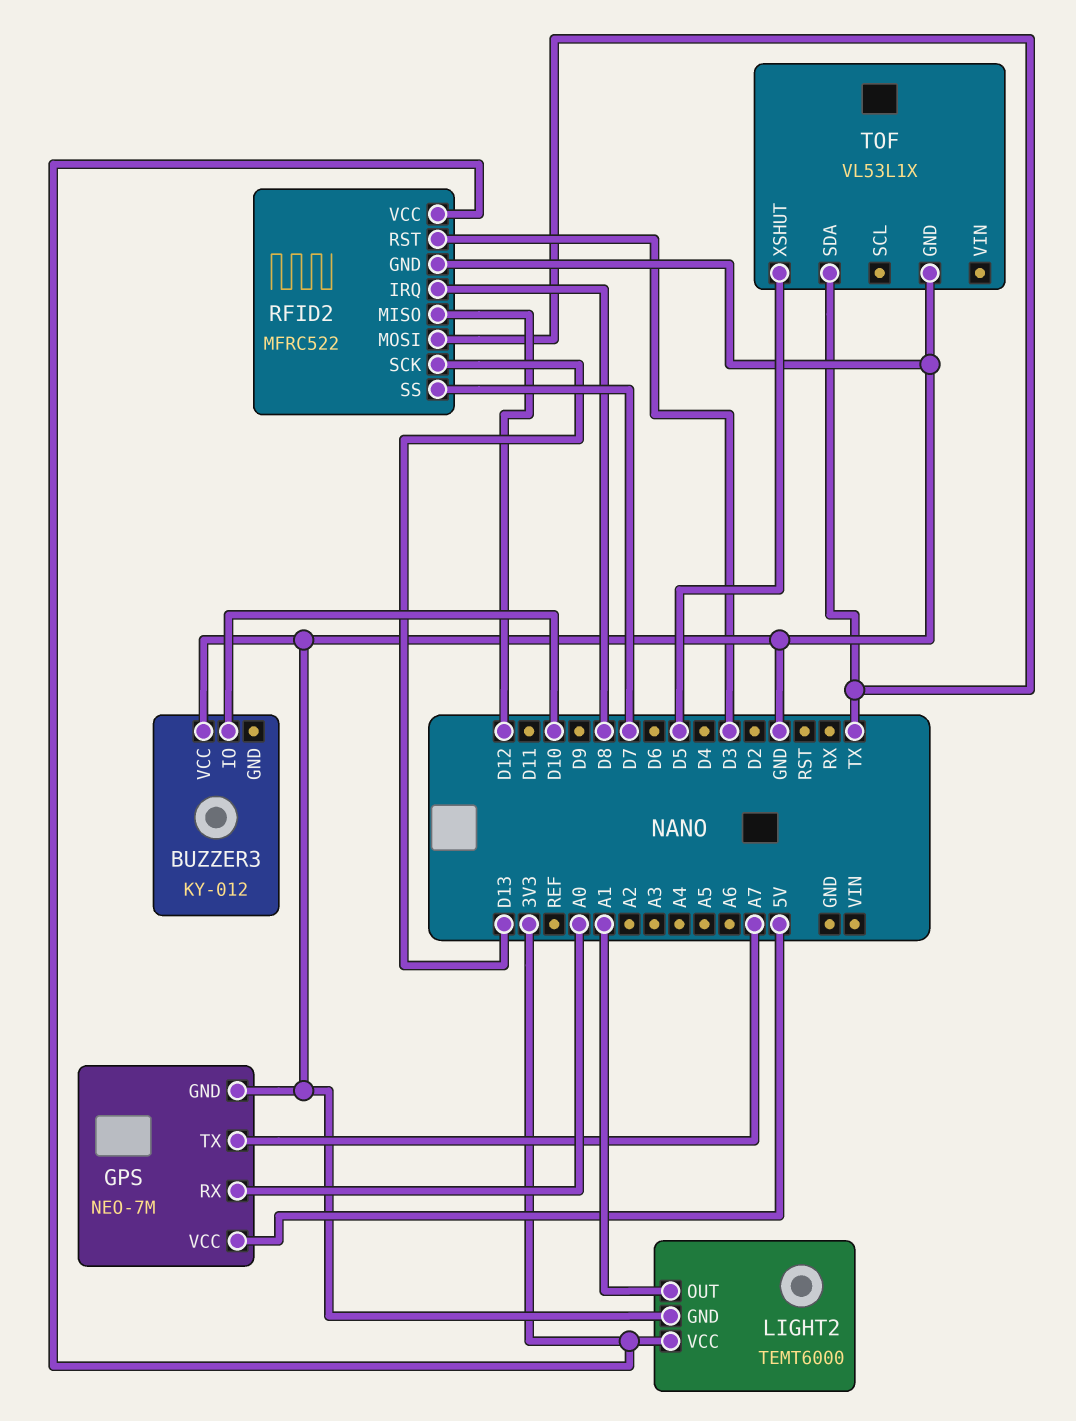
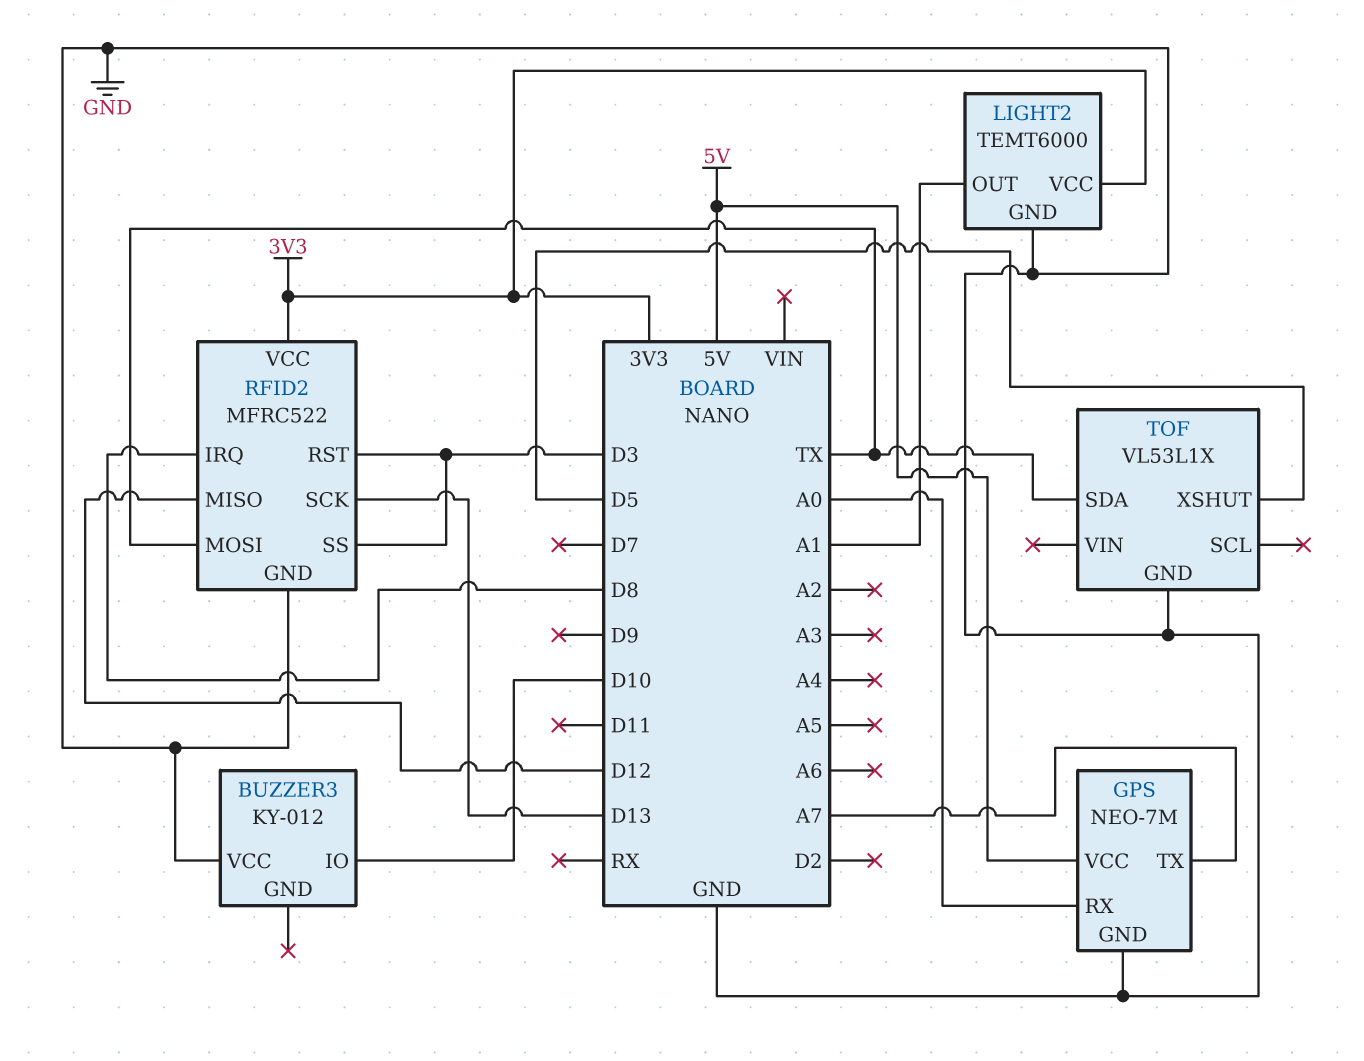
RFID2 pin SS: D7 -> D3

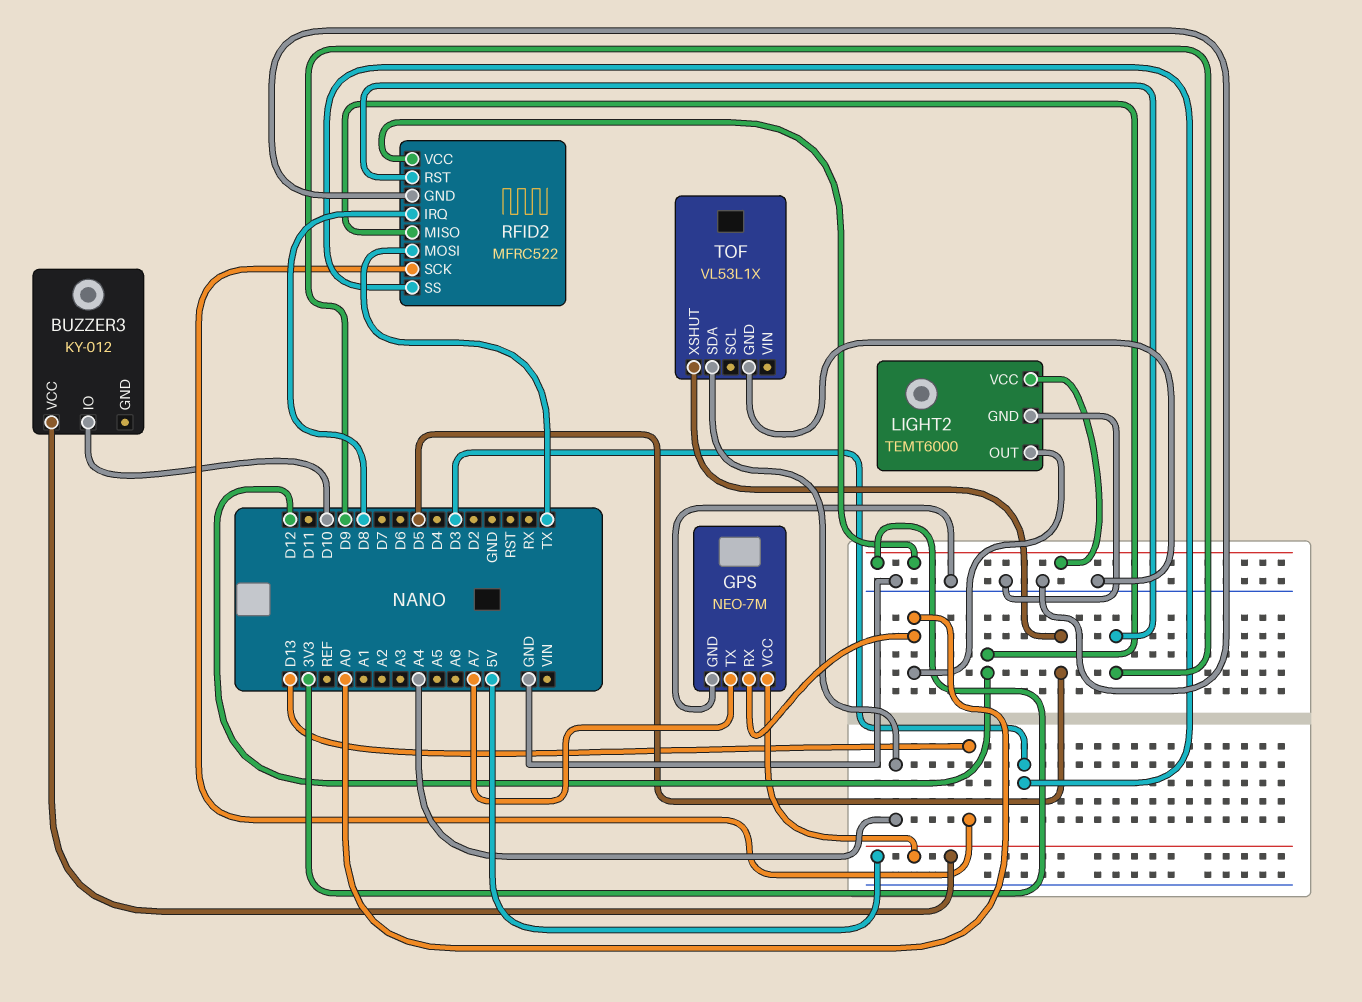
BUZZER3 pin VCC: GND -> 5V
LIGHT2 pin OUT: A1 -> A0
RFID2 pin RST: D3 -> D9
TOF pin SDA: TX -> A4

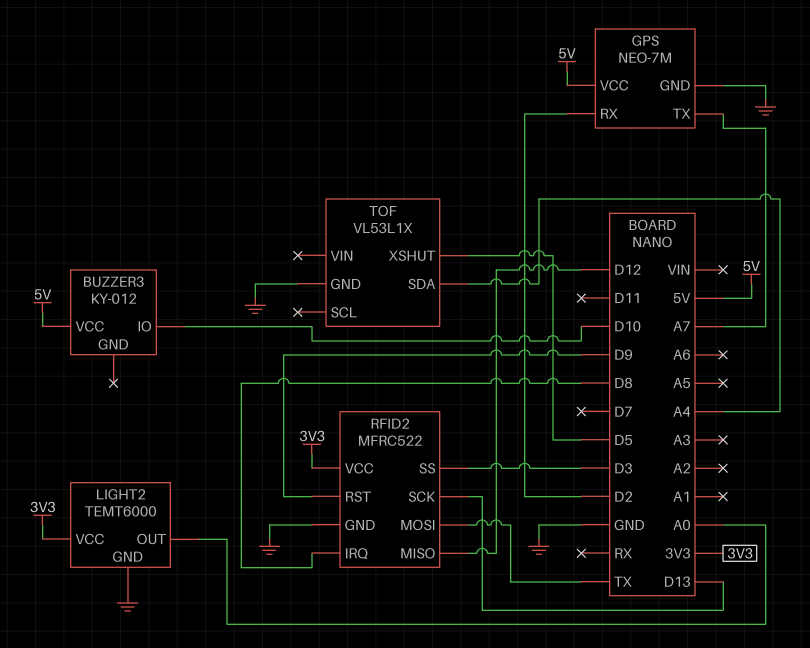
GPS pin RX: A0 -> D2

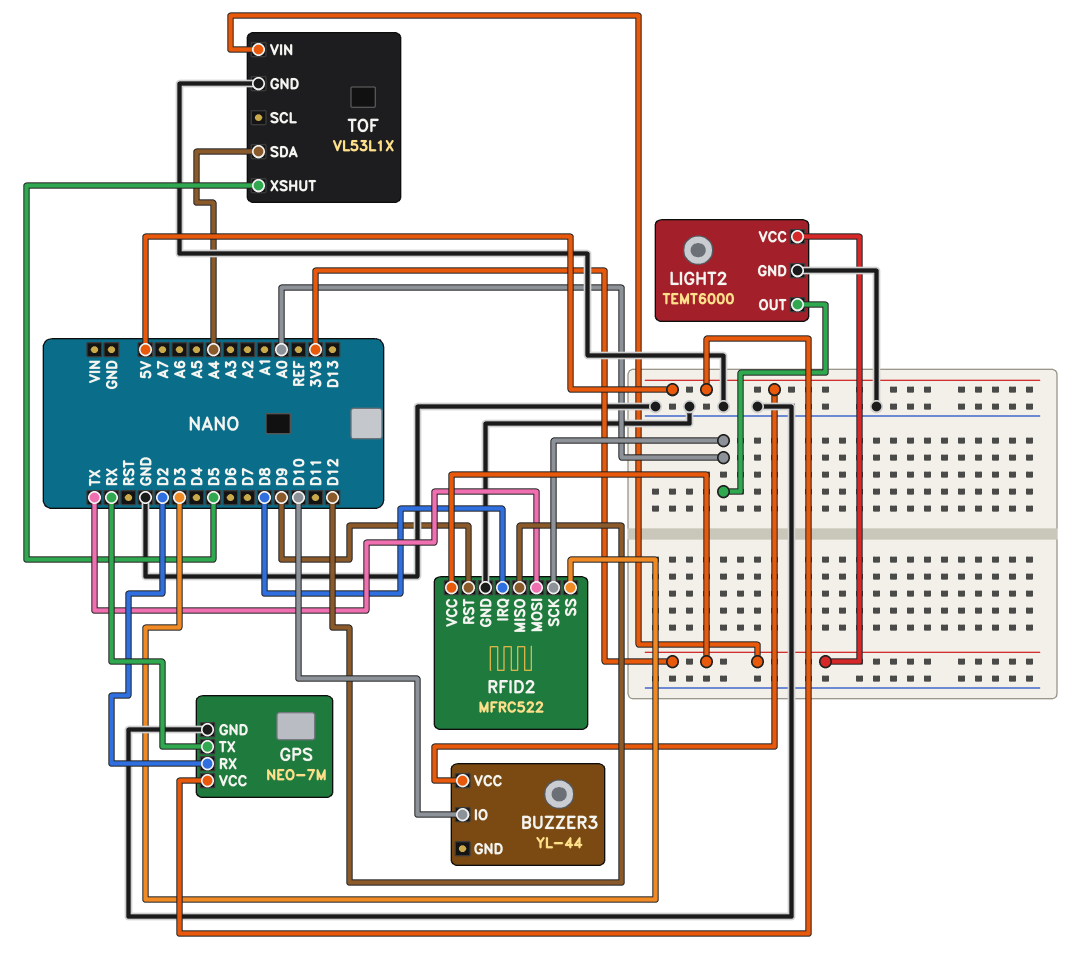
BUZZER3: KY-012 -> YL-44
GPS pin TX: A7 -> RX
RFID2 pin SCK: D13 -> A0
TOF pin VIN: none -> 3V3

